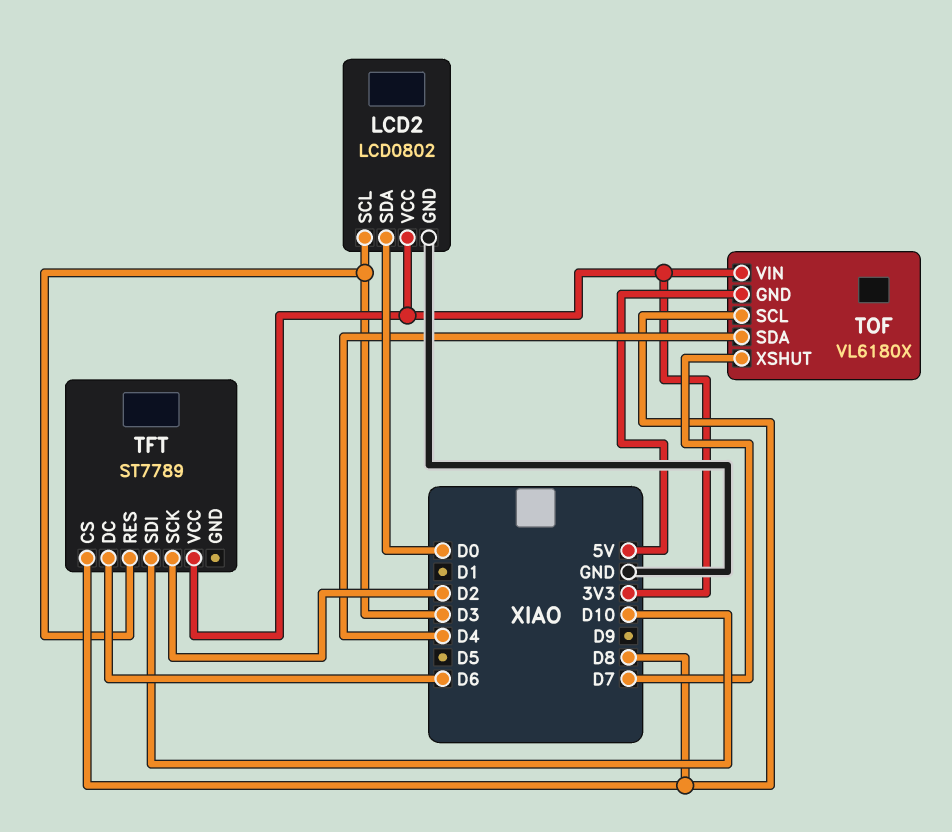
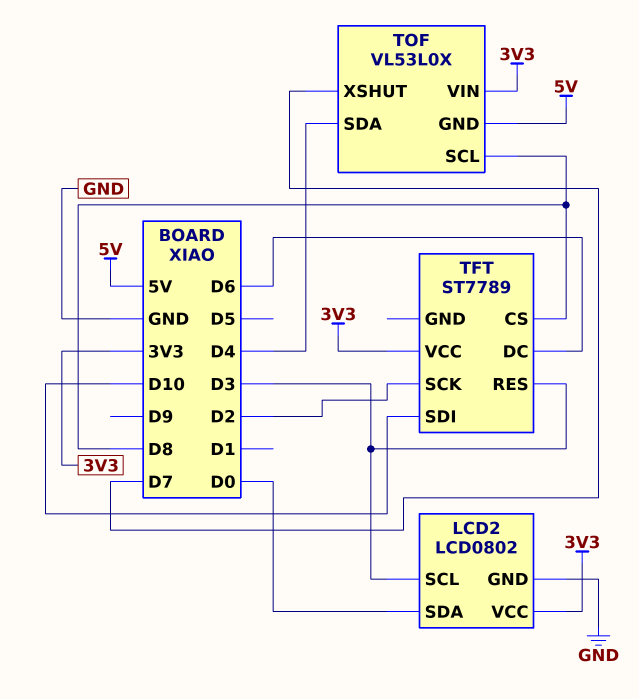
TOF: VL6180X -> VL53L0X

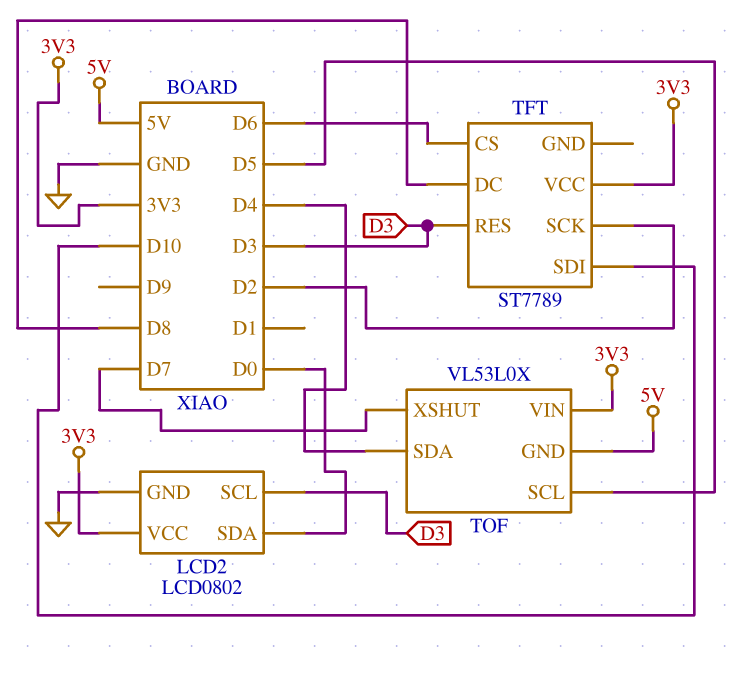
TFT pin CS: D8 -> D6
TFT pin DC: D6 -> D8
TOF pin SCL: D8 -> D5

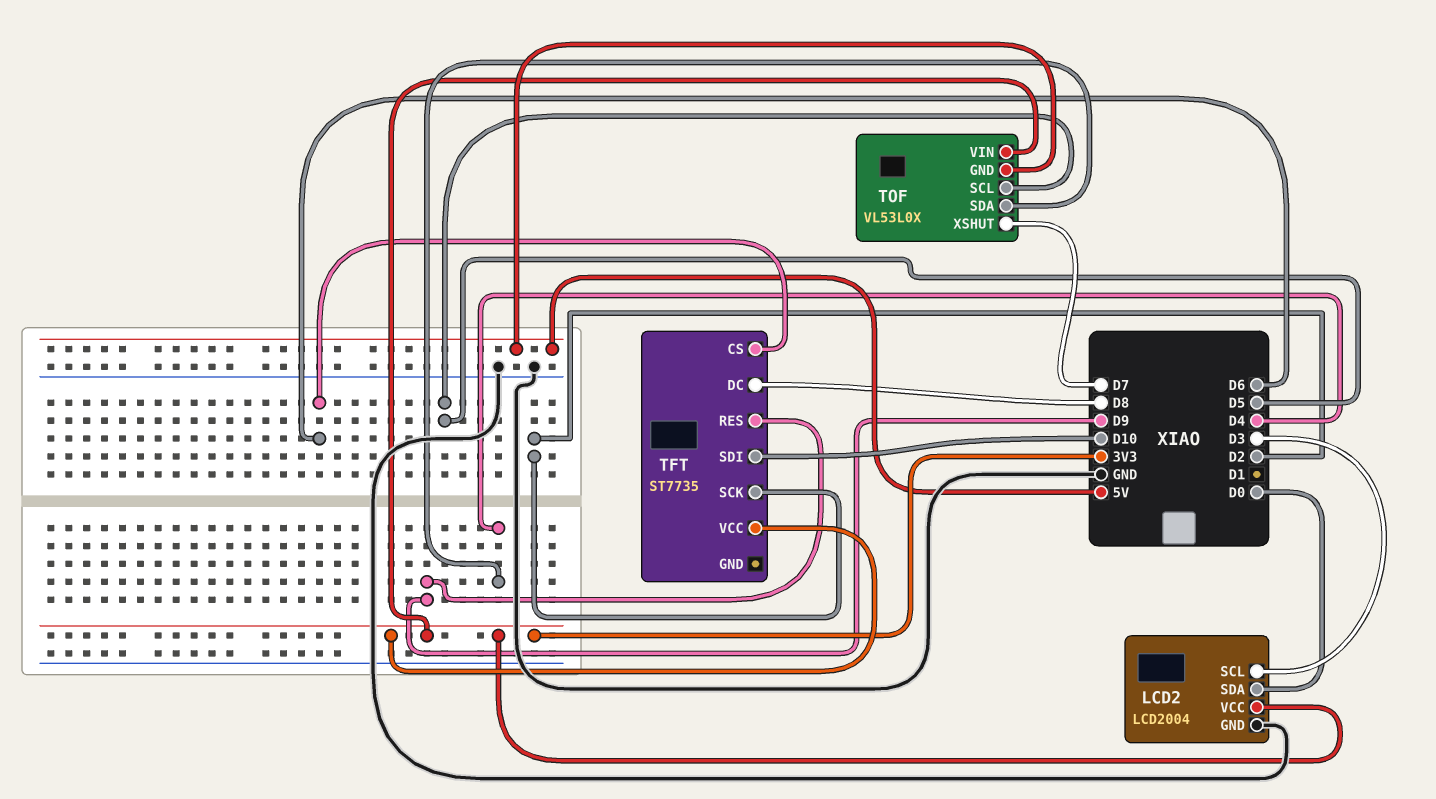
LCD2: LCD0802 -> LCD2004
TFT: ST7789 -> ST7735
TFT pin RES: D3 -> D9

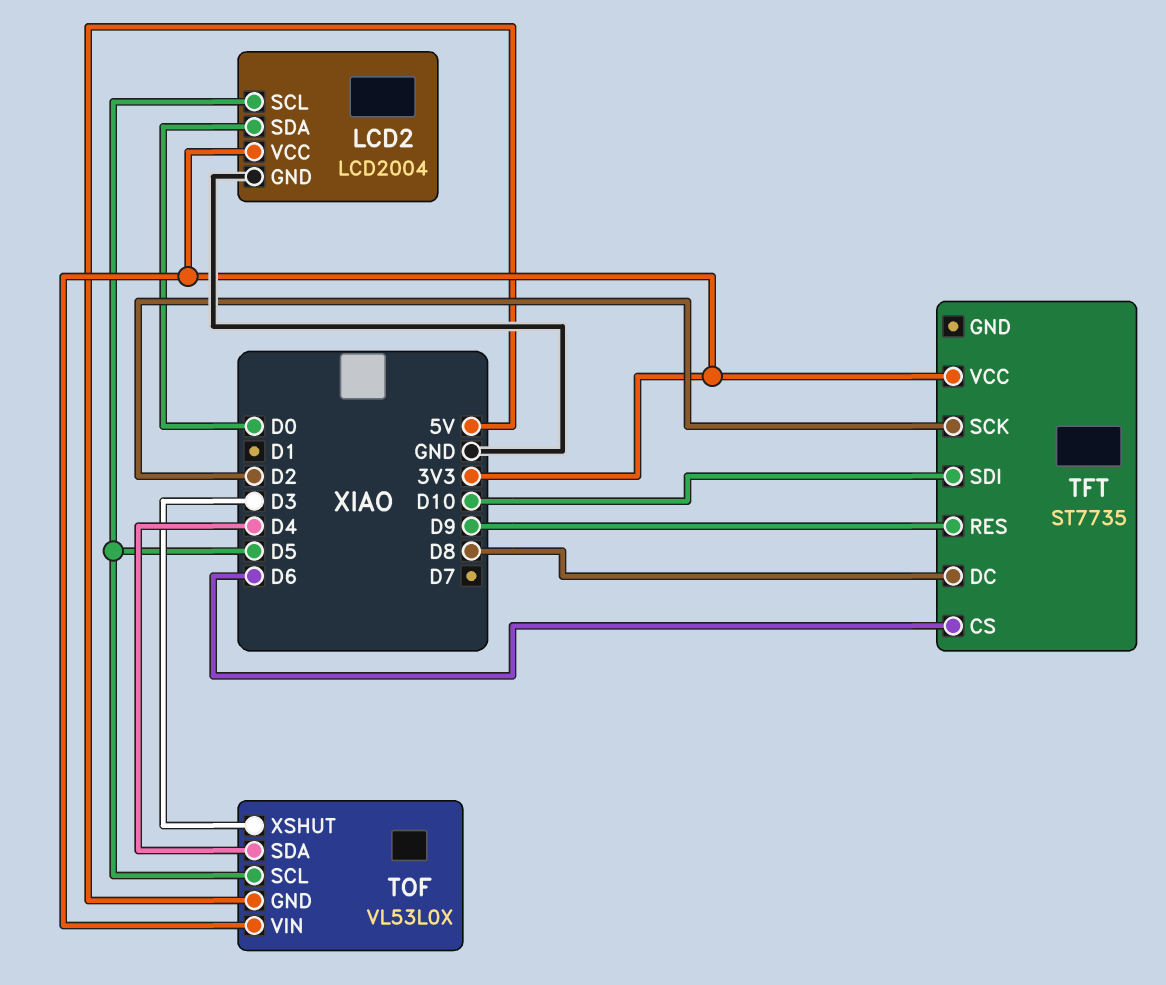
LCD2 pin SCL: D3 -> D5
TOF pin XSHUT: D7 -> D3

